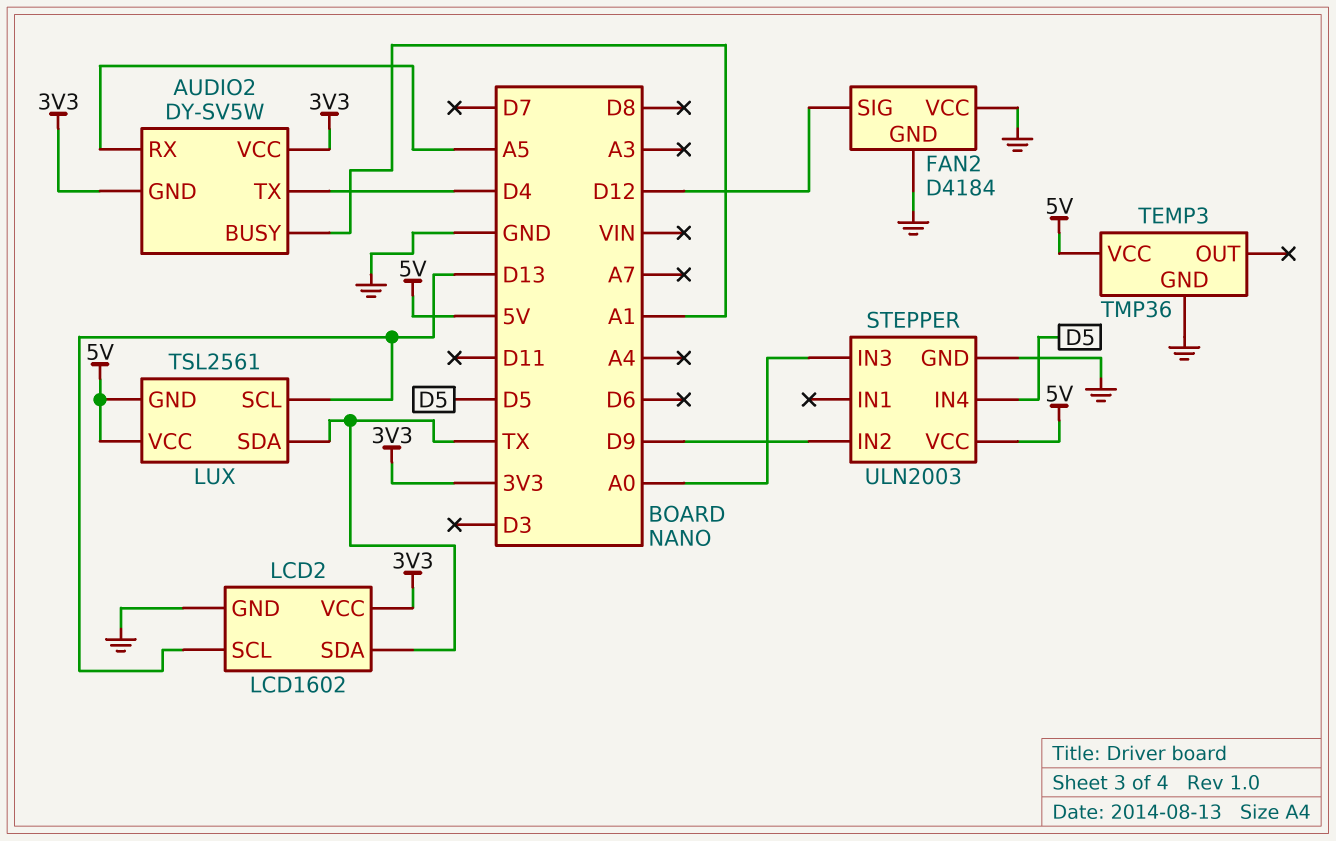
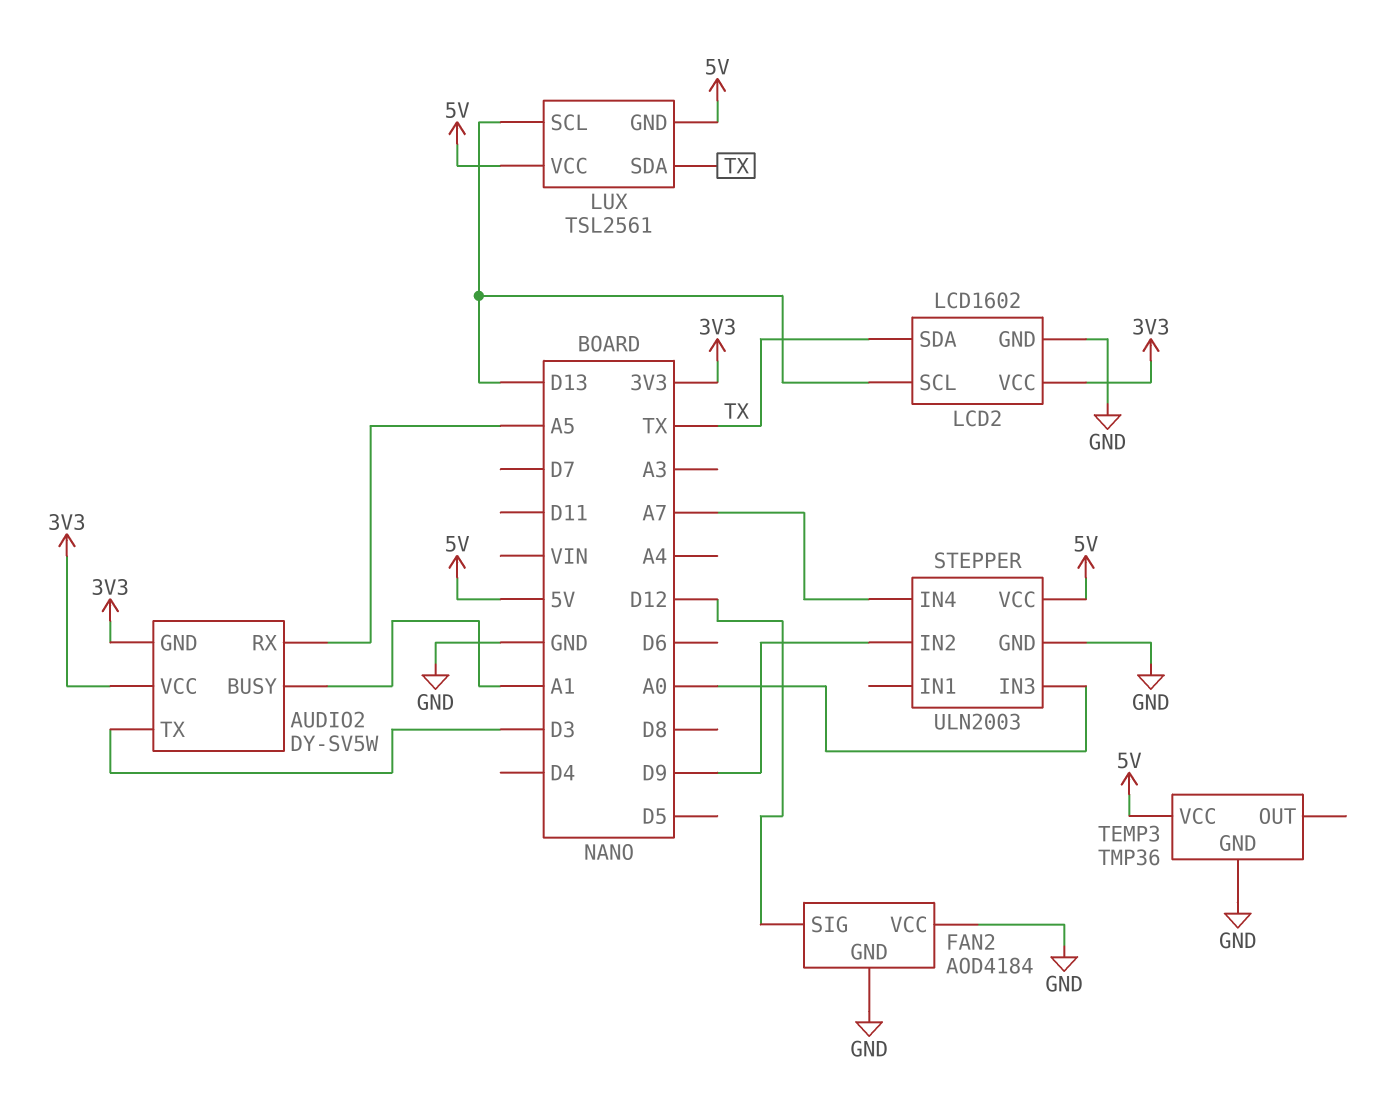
AUDIO2 pin TX: D4 -> D3
FAN2: D4184 -> AOD4184
STEPPER pin IN4: D5 -> A7

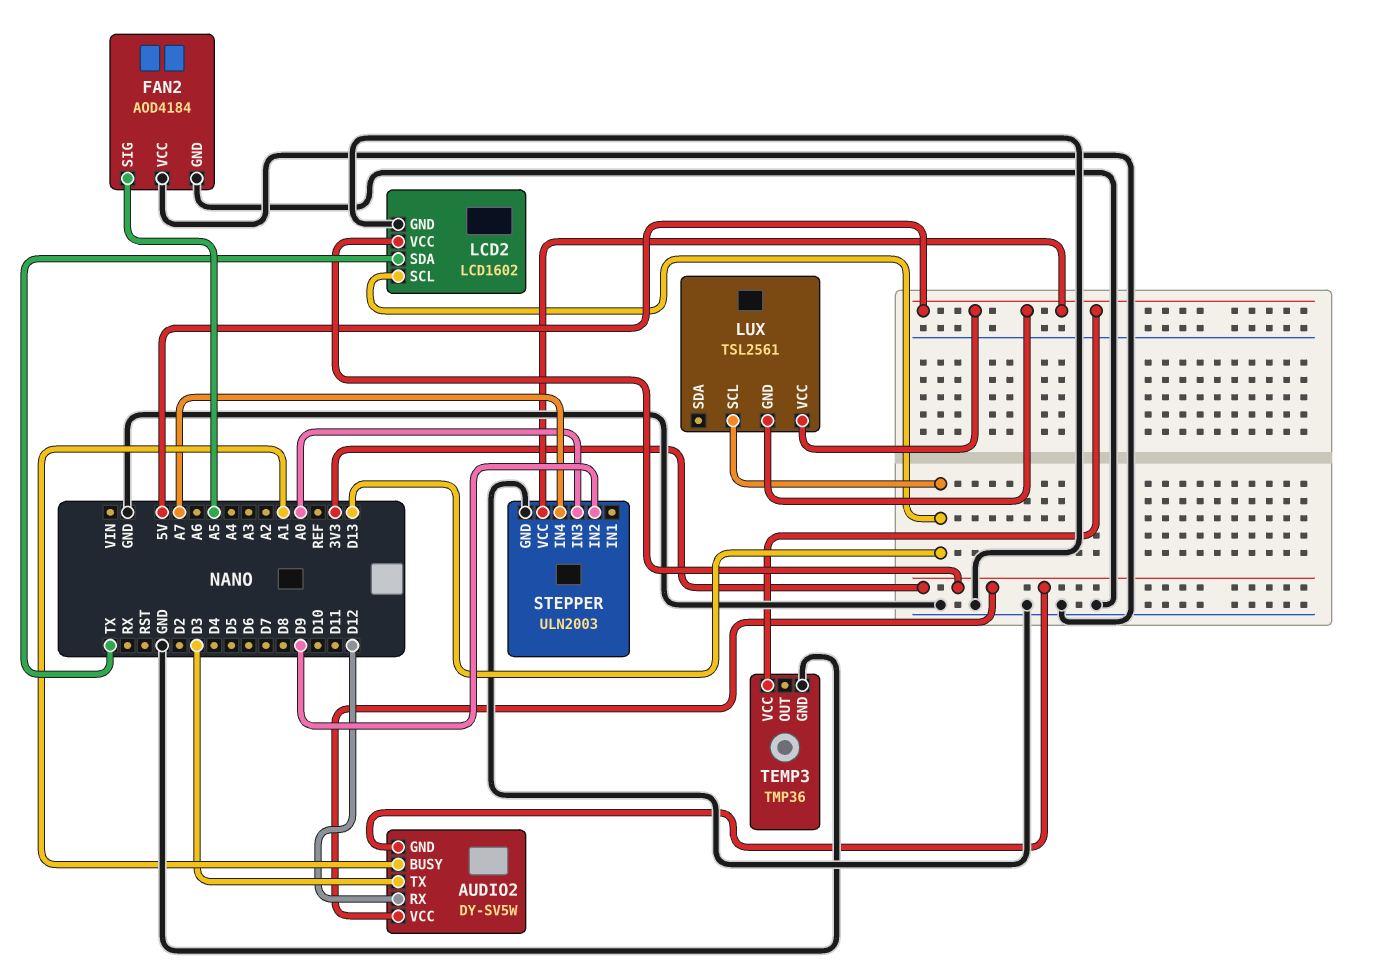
AUDIO2 pin RX: A5 -> D12
FAN2 pin SIG: D12 -> A5
LUX pin SDA: TX -> none

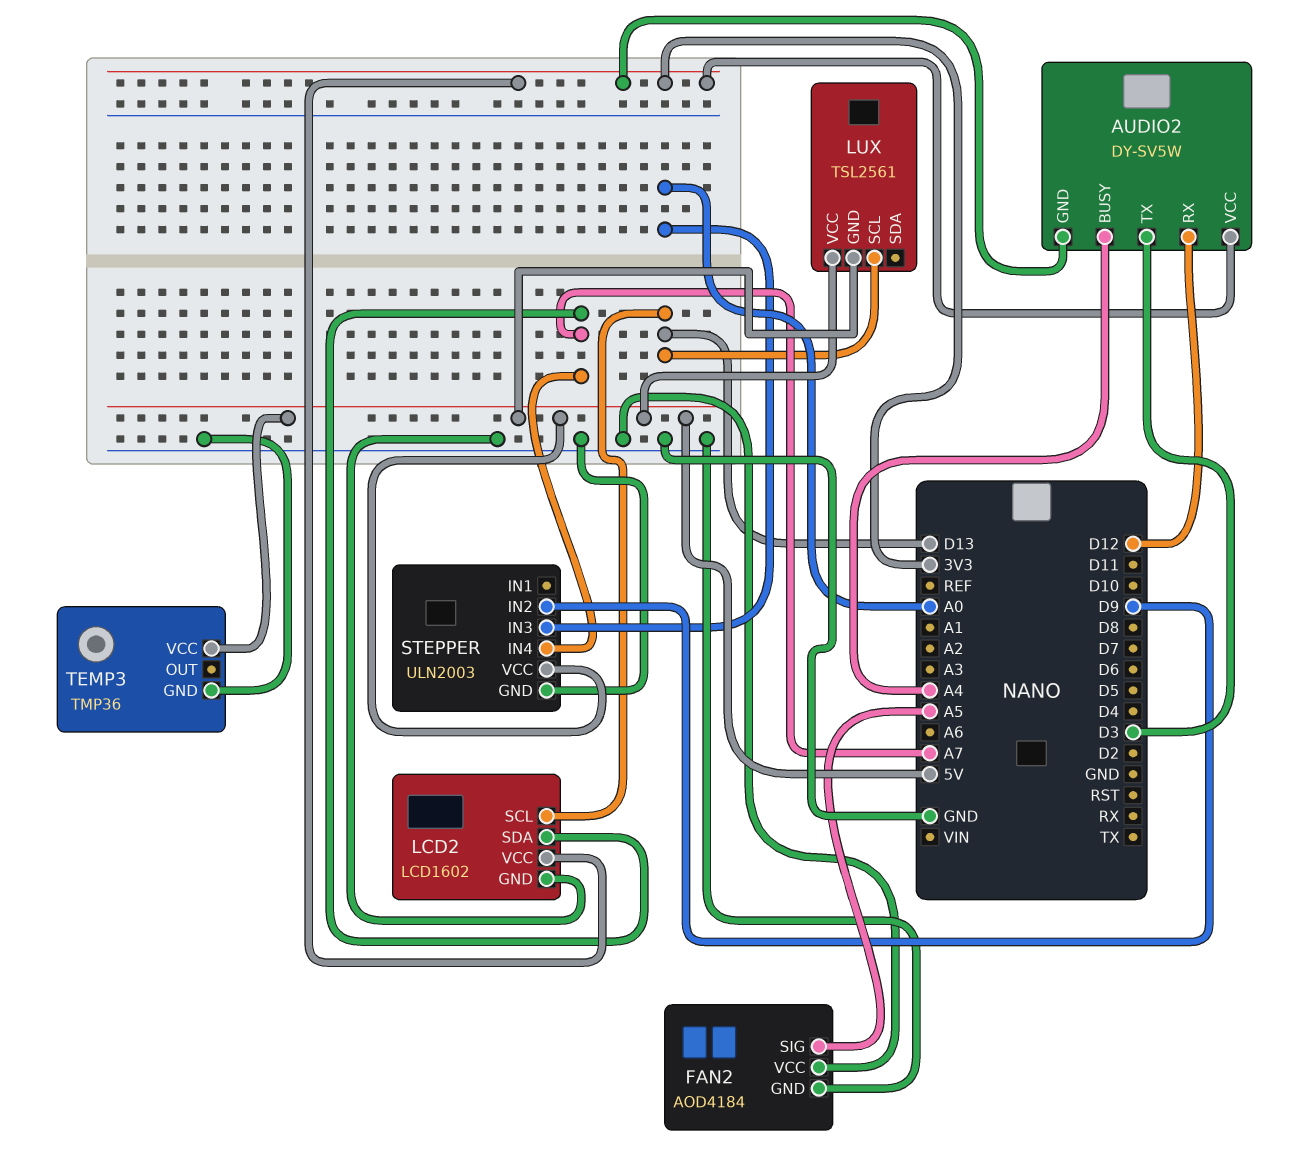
AUDIO2 pin BUSY: A1 -> A4
LCD2 pin SDA: TX -> A7

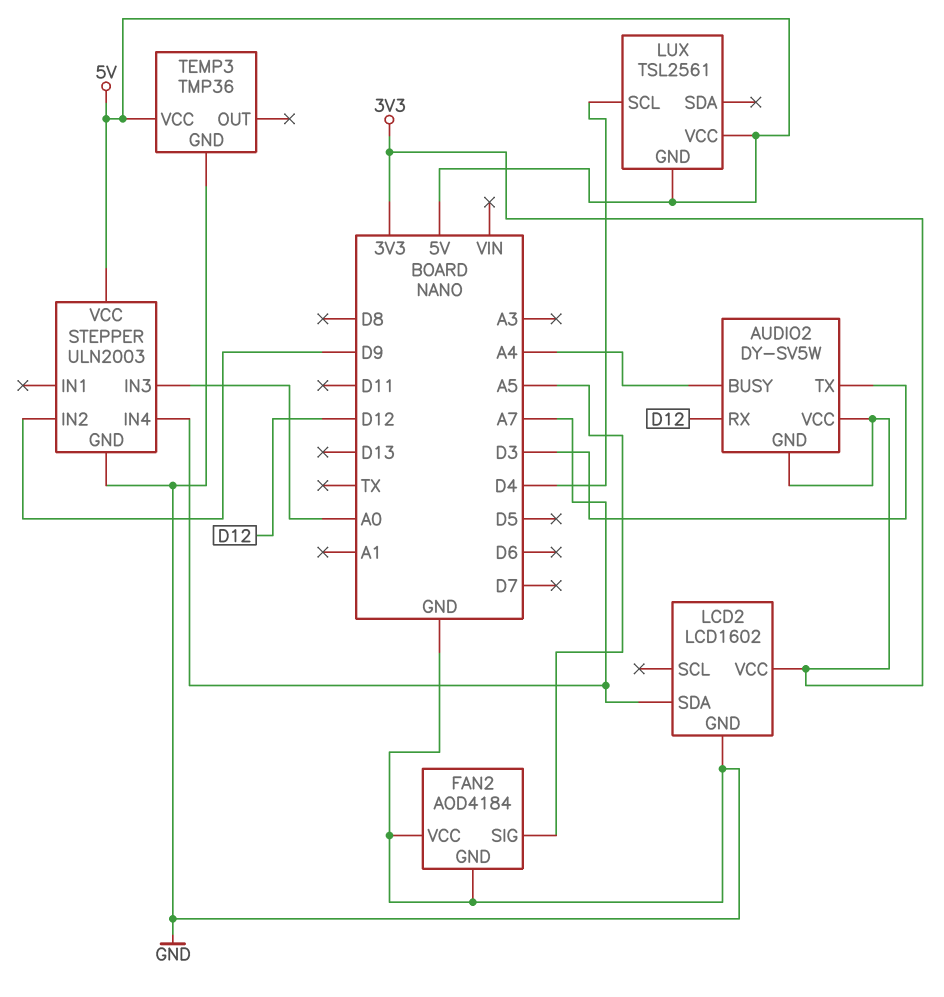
LCD2 pin SCL: D13 -> none
LUX pin SCL: D13 -> D4

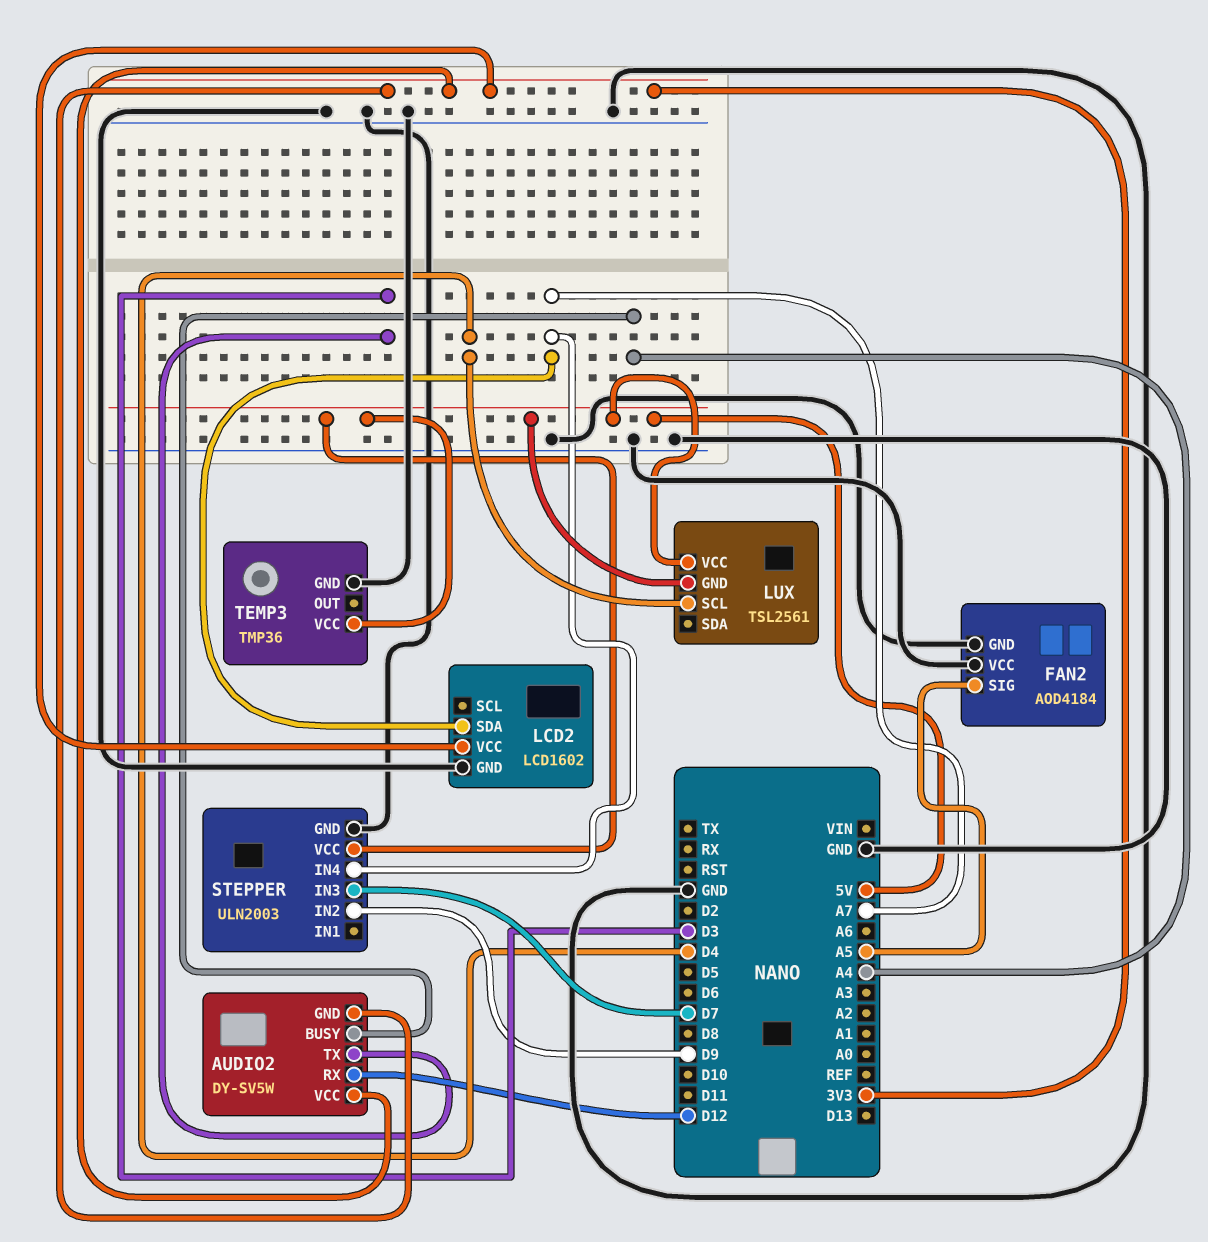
STEPPER pin IN3: A0 -> D7

